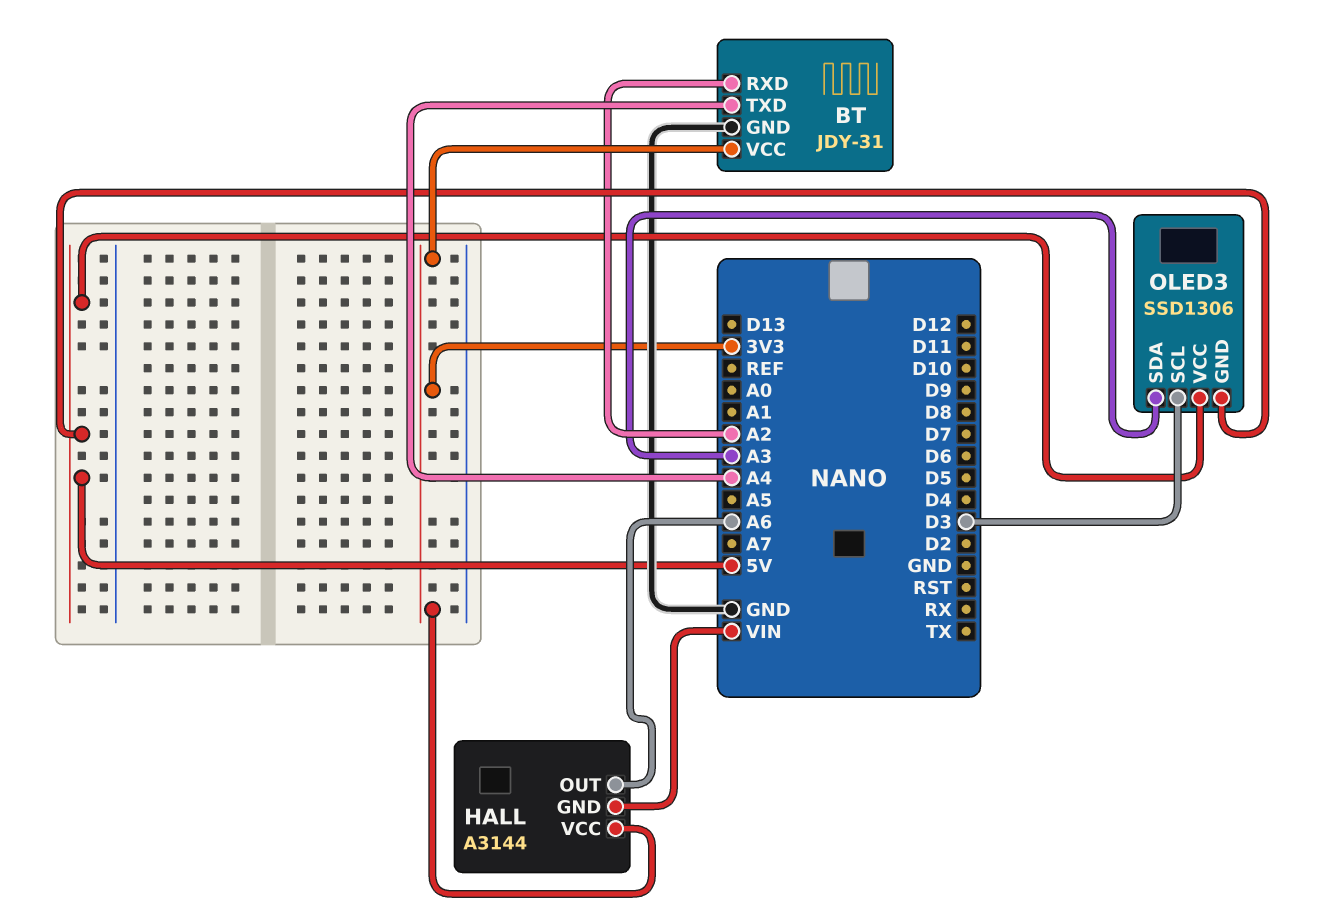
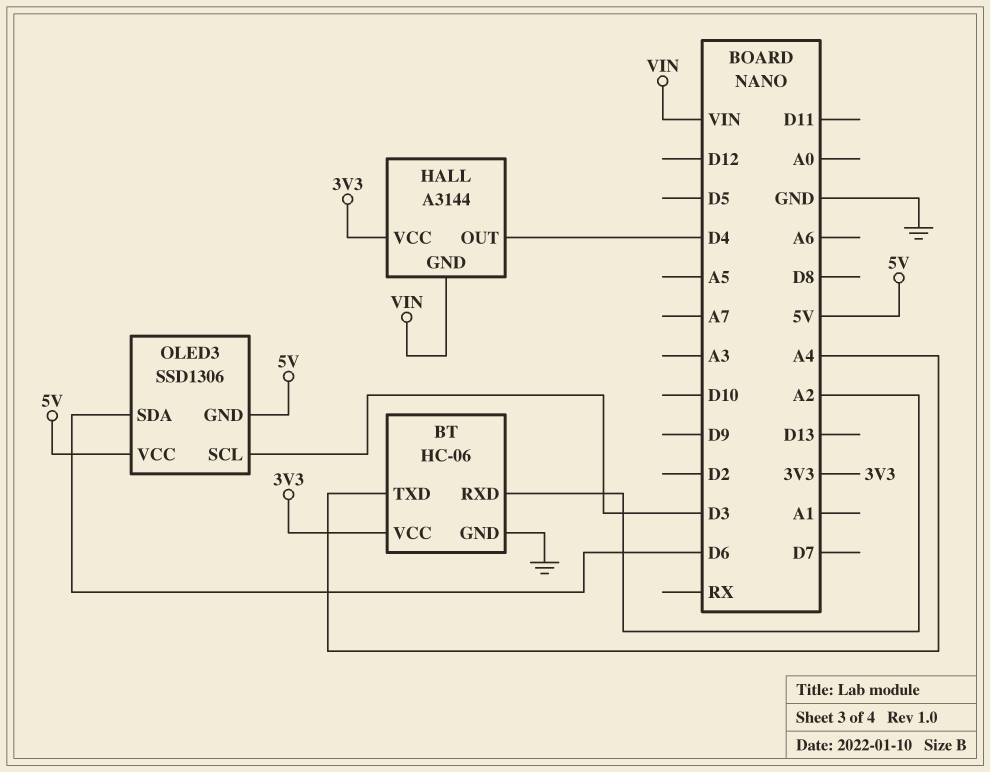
BT: JDY-31 -> HC-06
HALL pin OUT: A6 -> D4
OLED3 pin SDA: A3 -> D6

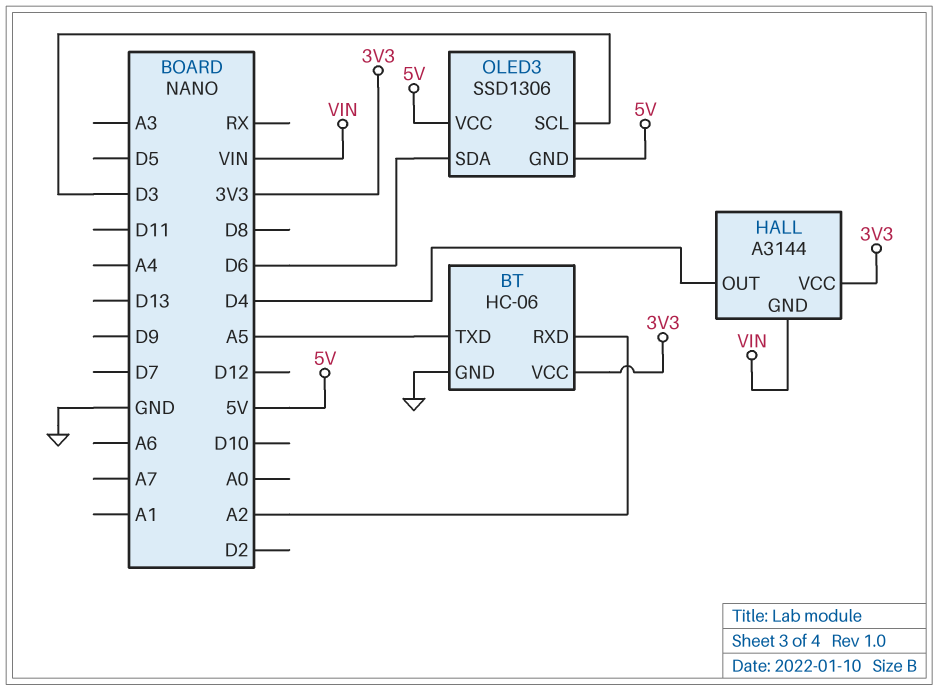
BT pin TXD: A4 -> A5

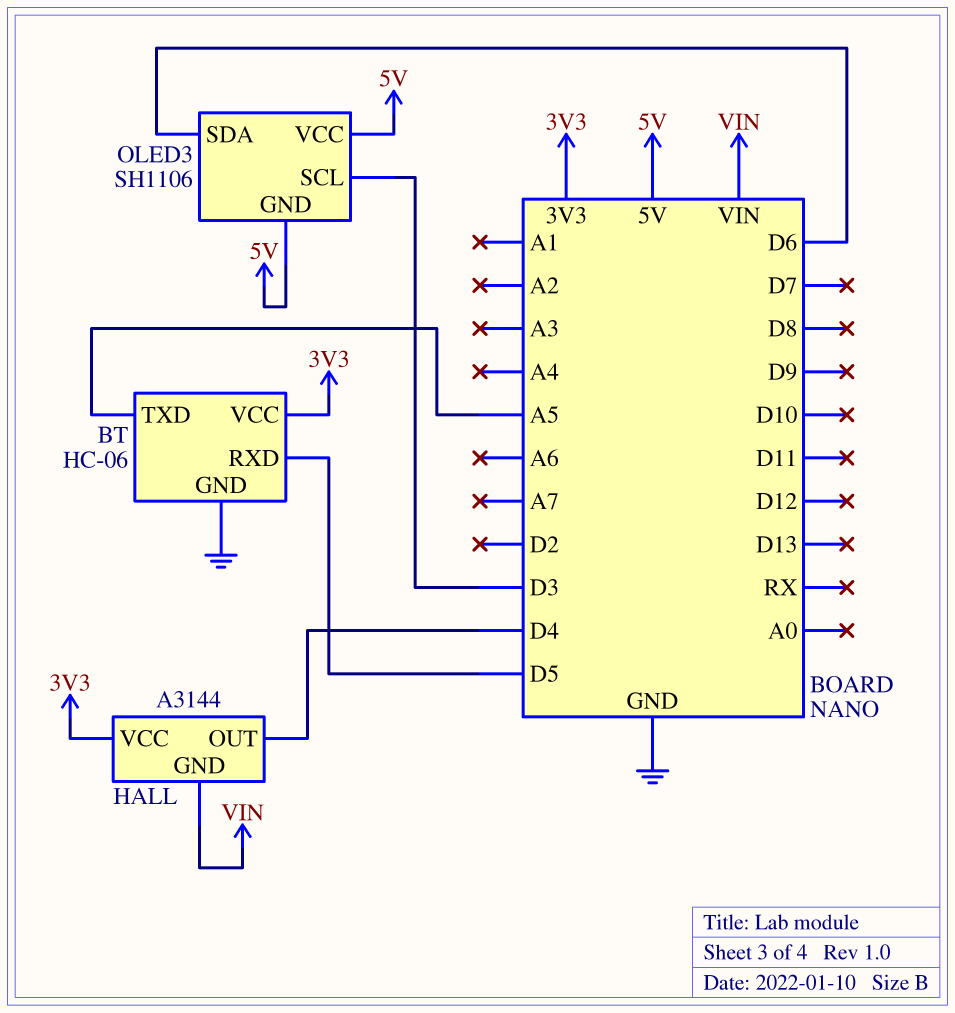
BT pin RXD: A2 -> D5
OLED3: SSD1306 -> SH1106

